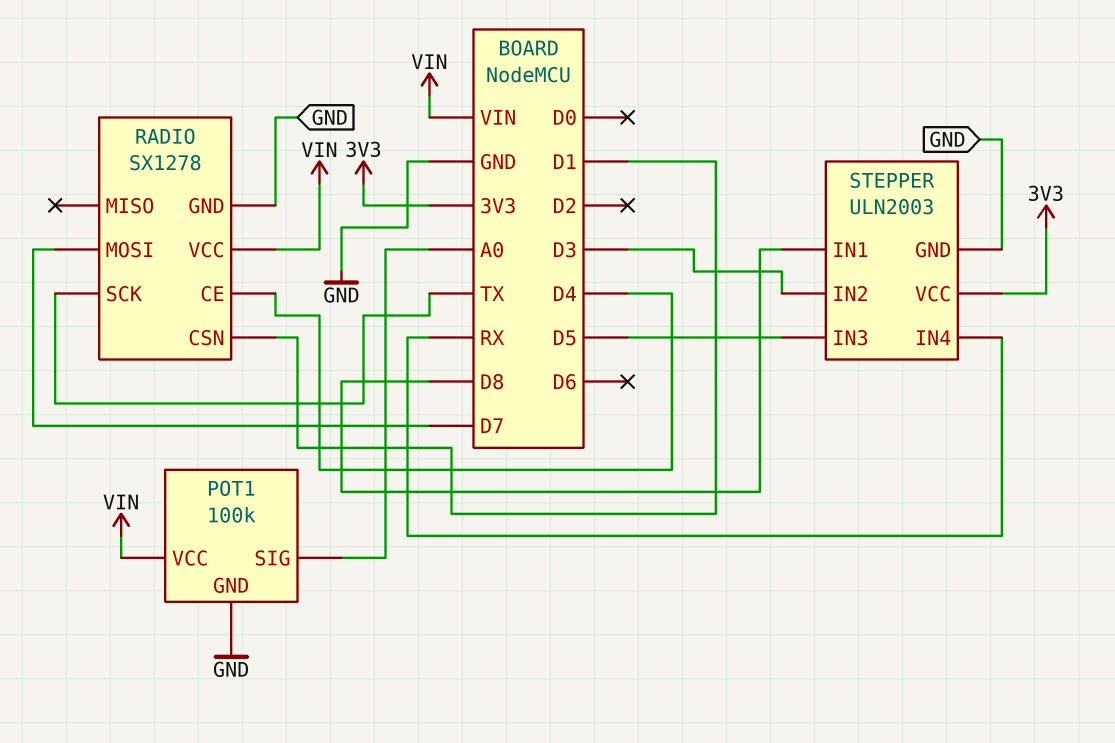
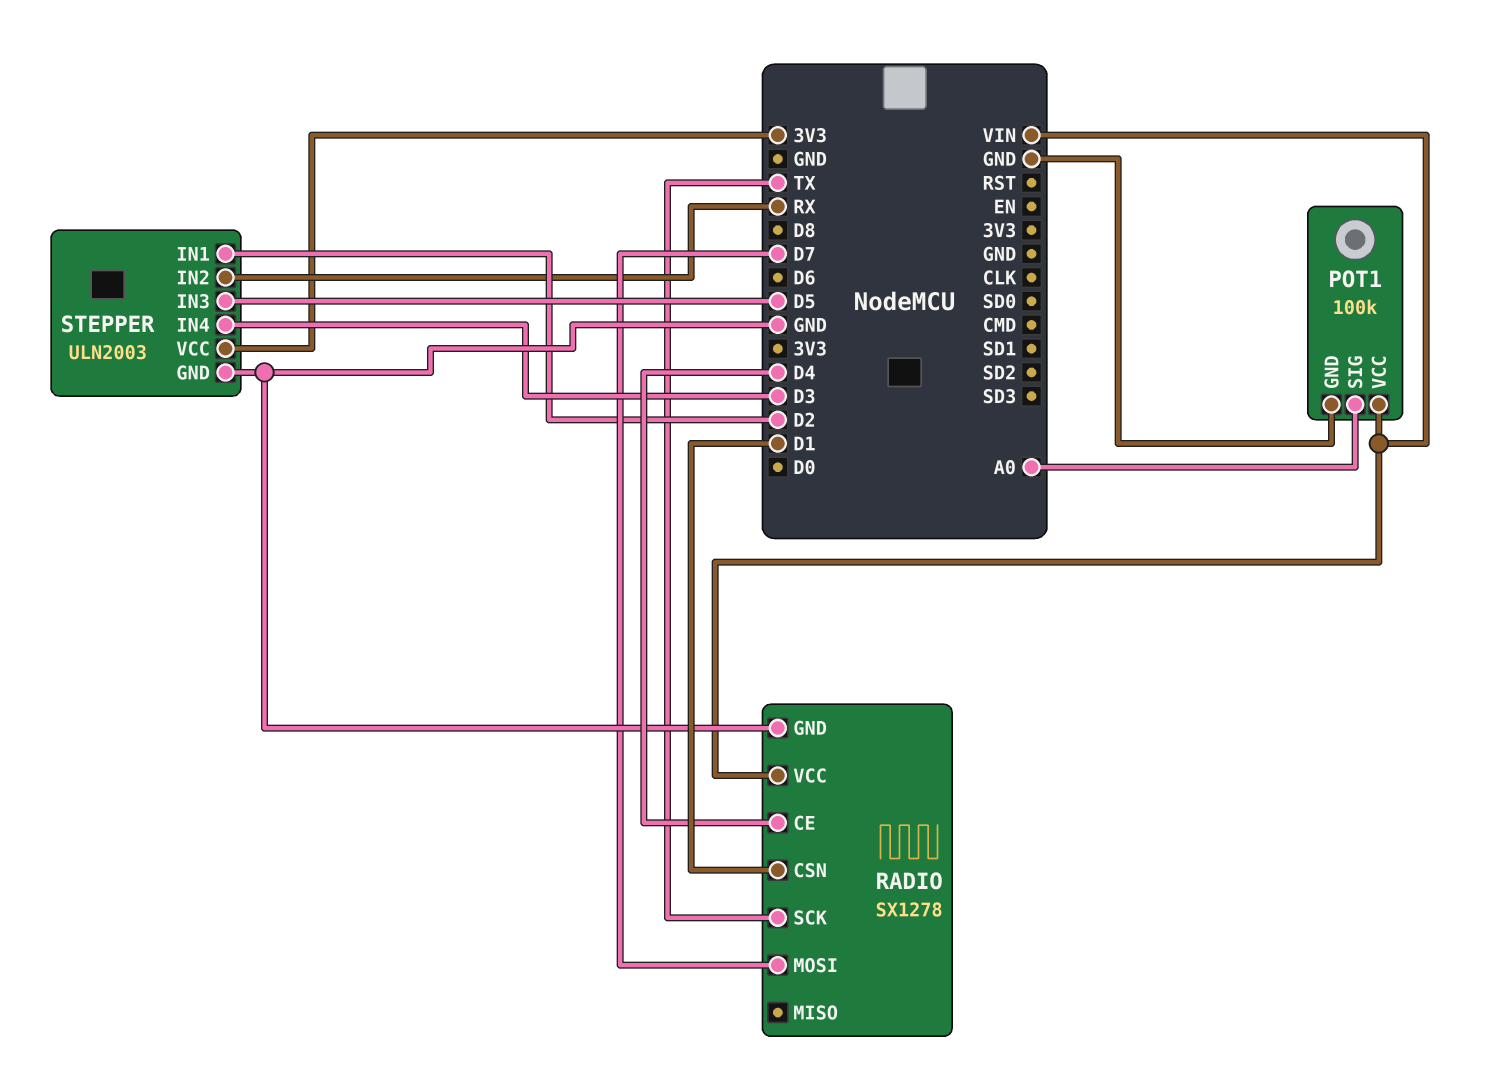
STEPPER pin IN1: D8 -> D2
STEPPER pin IN2: D3 -> RX
STEPPER pin IN4: RX -> D3

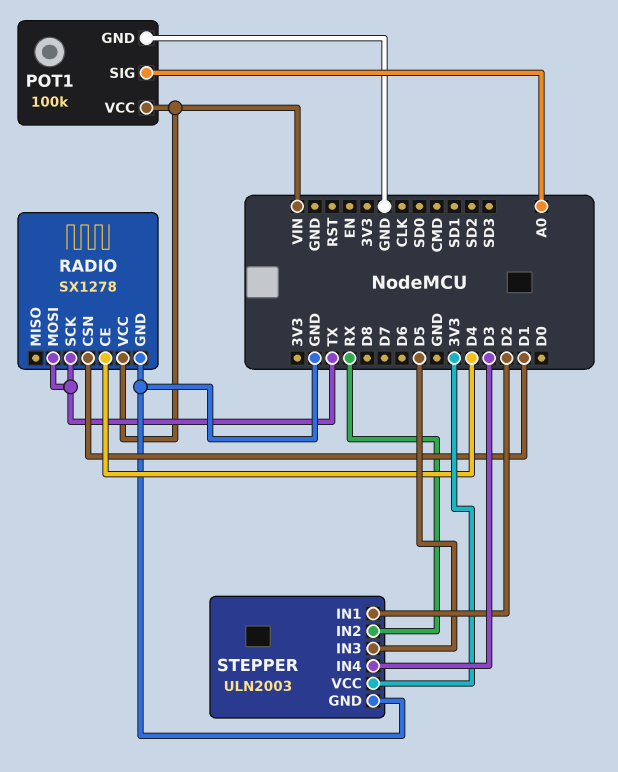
RADIO pin MOSI: D7 -> TX

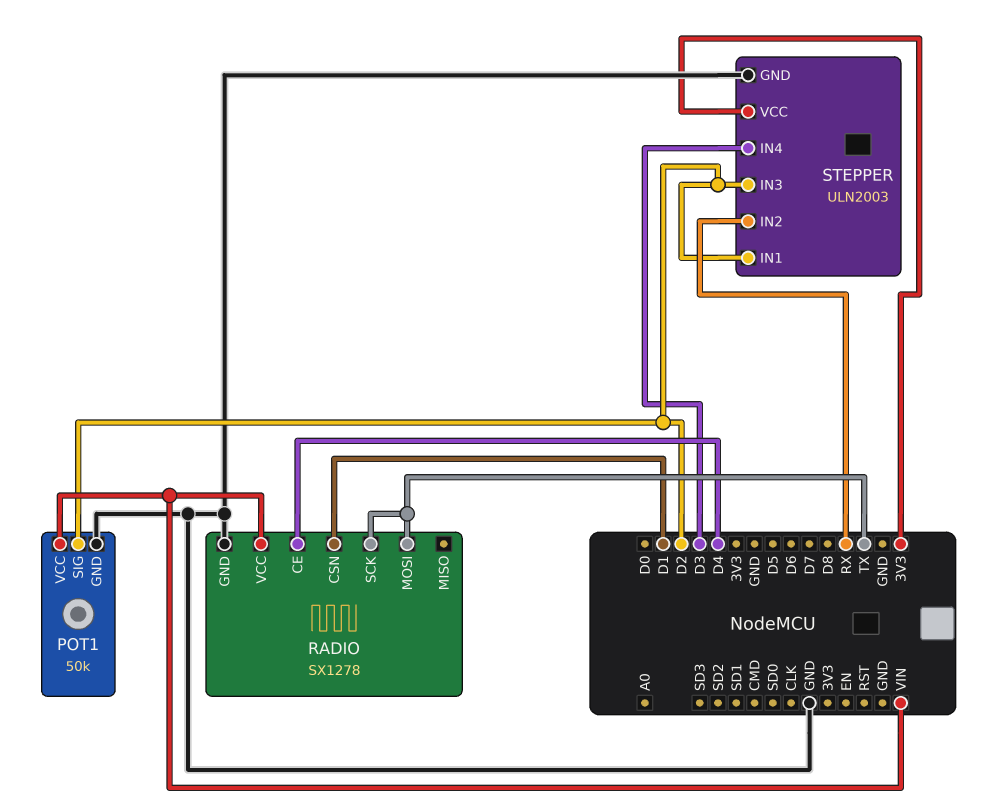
POT1: 100k -> 50k
POT1 pin SIG: A0 -> D2
STEPPER pin IN3: D5 -> D2

